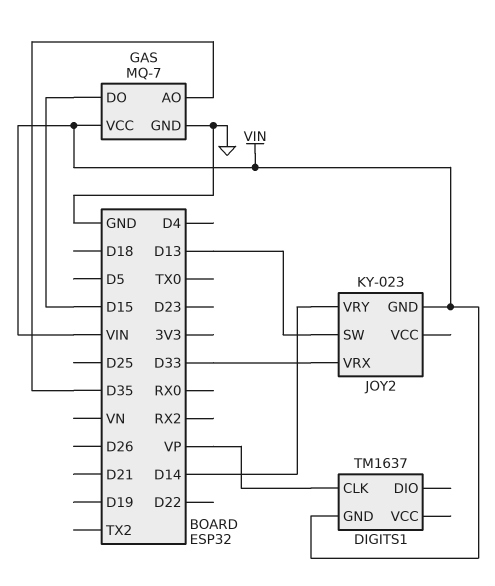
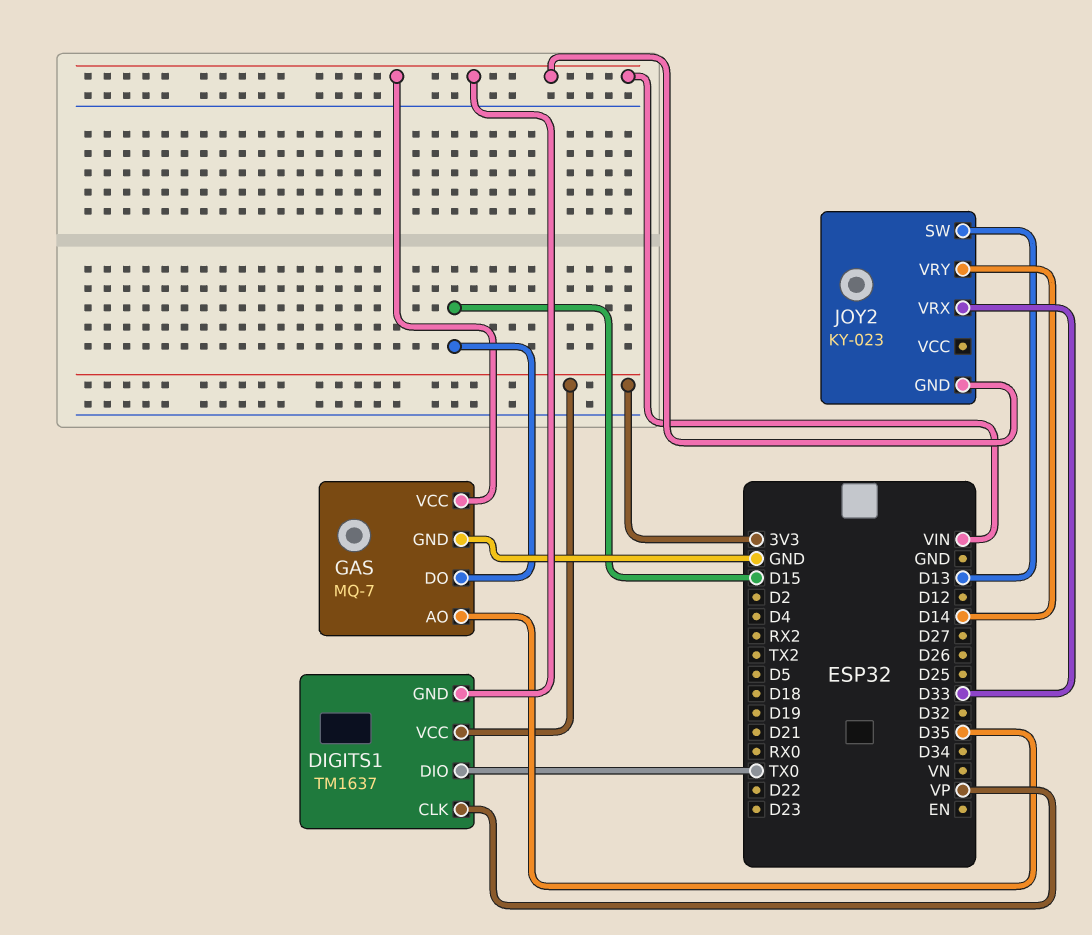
DIGITS1 pin DIO: none -> TX0
DIGITS1 pin VCC: none -> 3V3

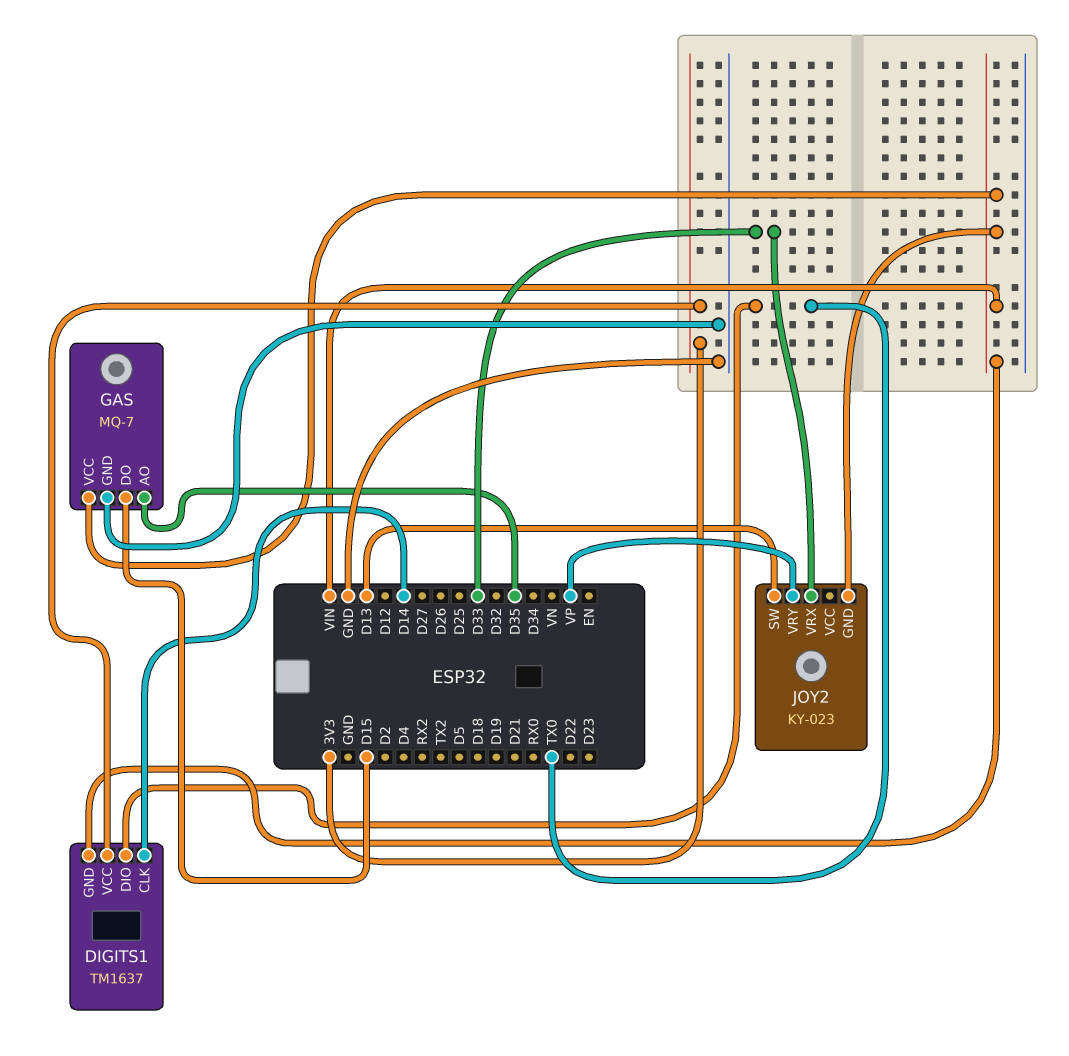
DIGITS1 pin CLK: VP -> D14
JOY2 pin VRY: D14 -> VP

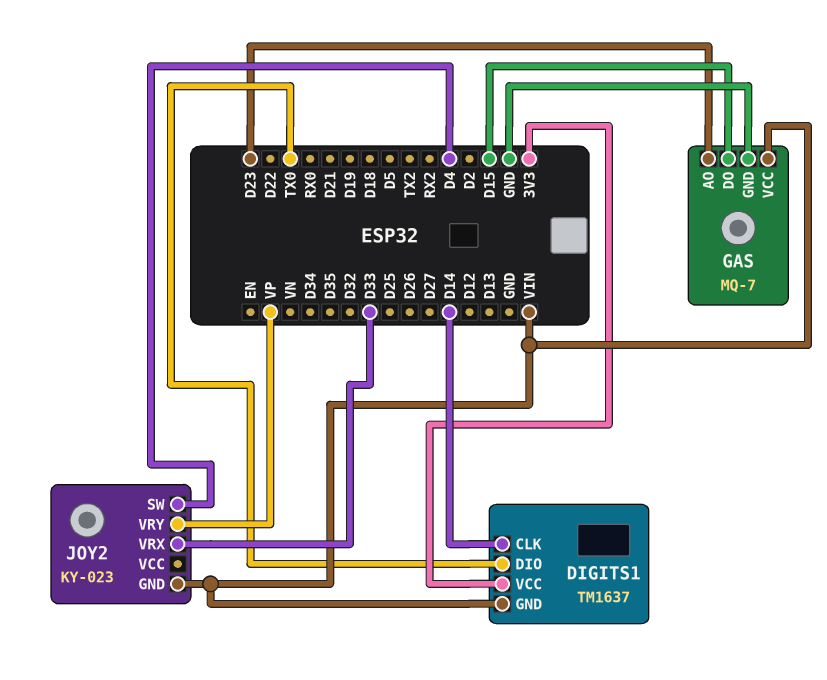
GAS pin AO: D35 -> D23
JOY2 pin SW: D13 -> D4

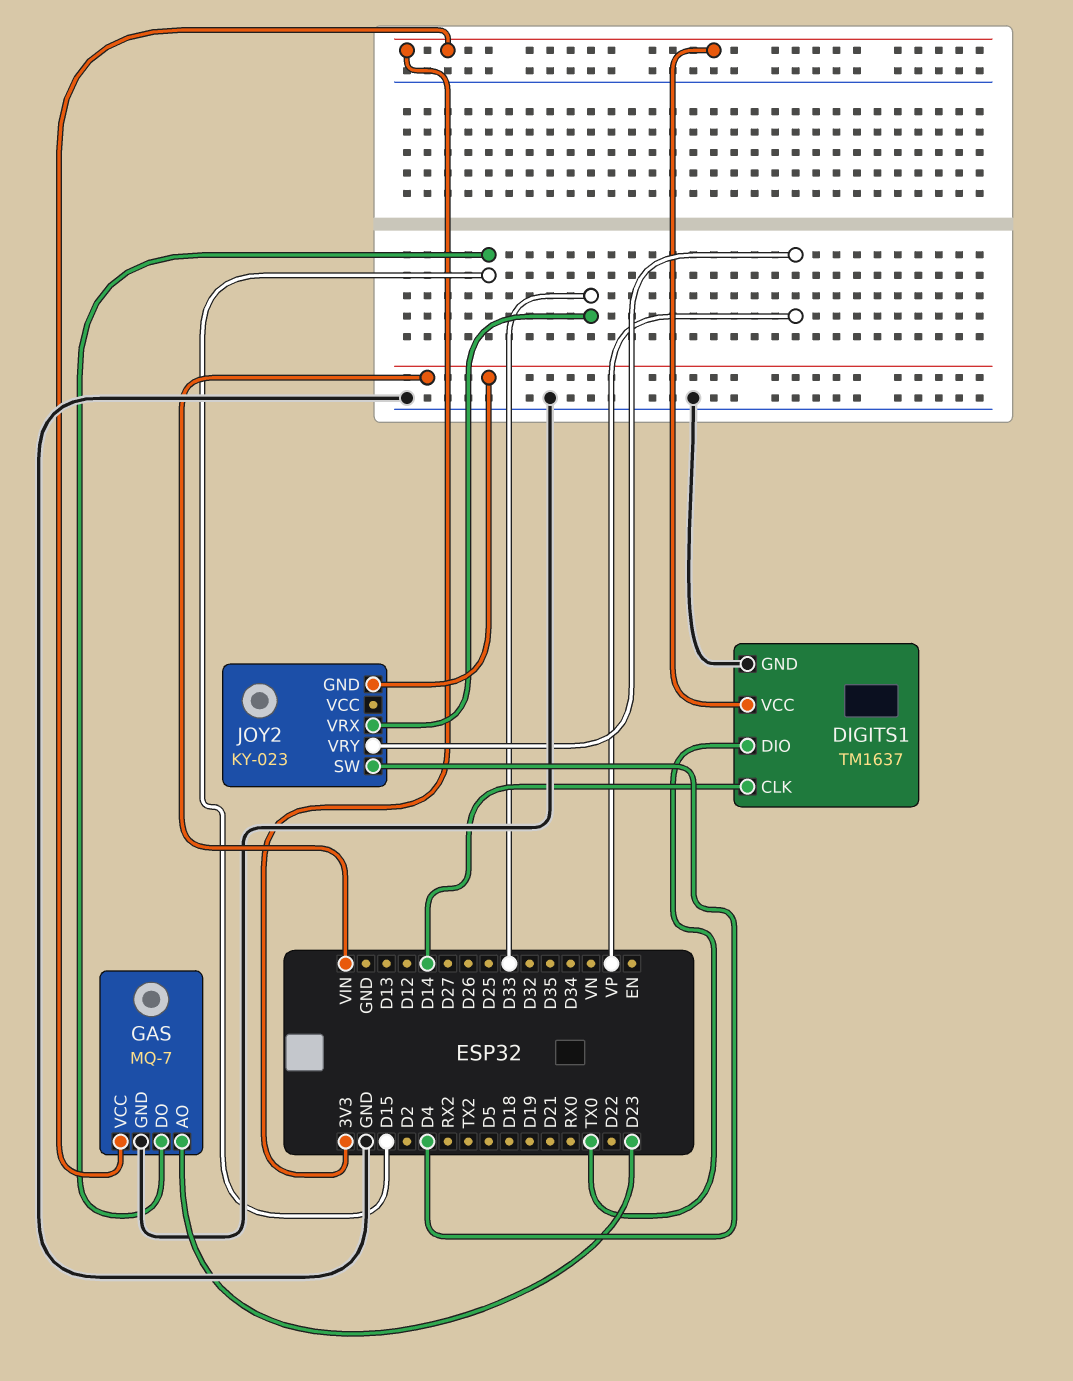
DIGITS1 pin GND: VIN -> GND
GAS pin VCC: VIN -> 3V3

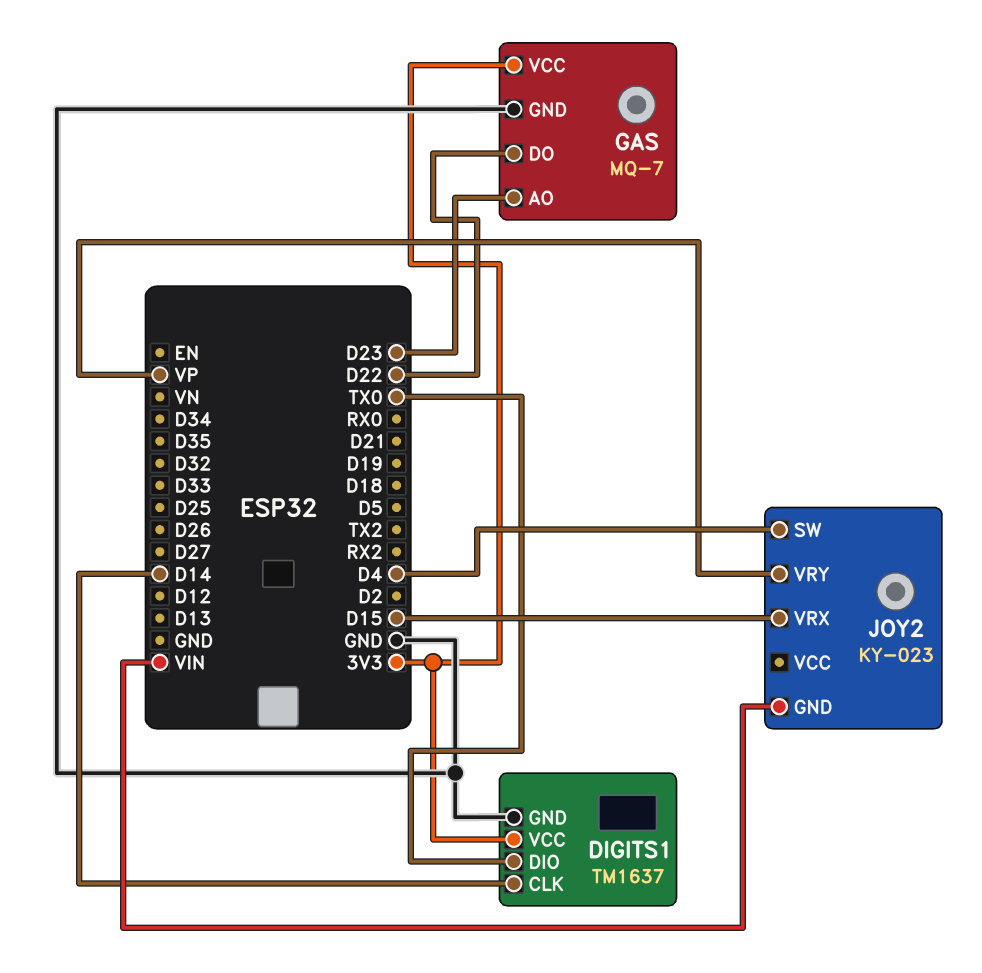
GAS pin DO: D15 -> D22
JOY2 pin VRX: D33 -> D15

